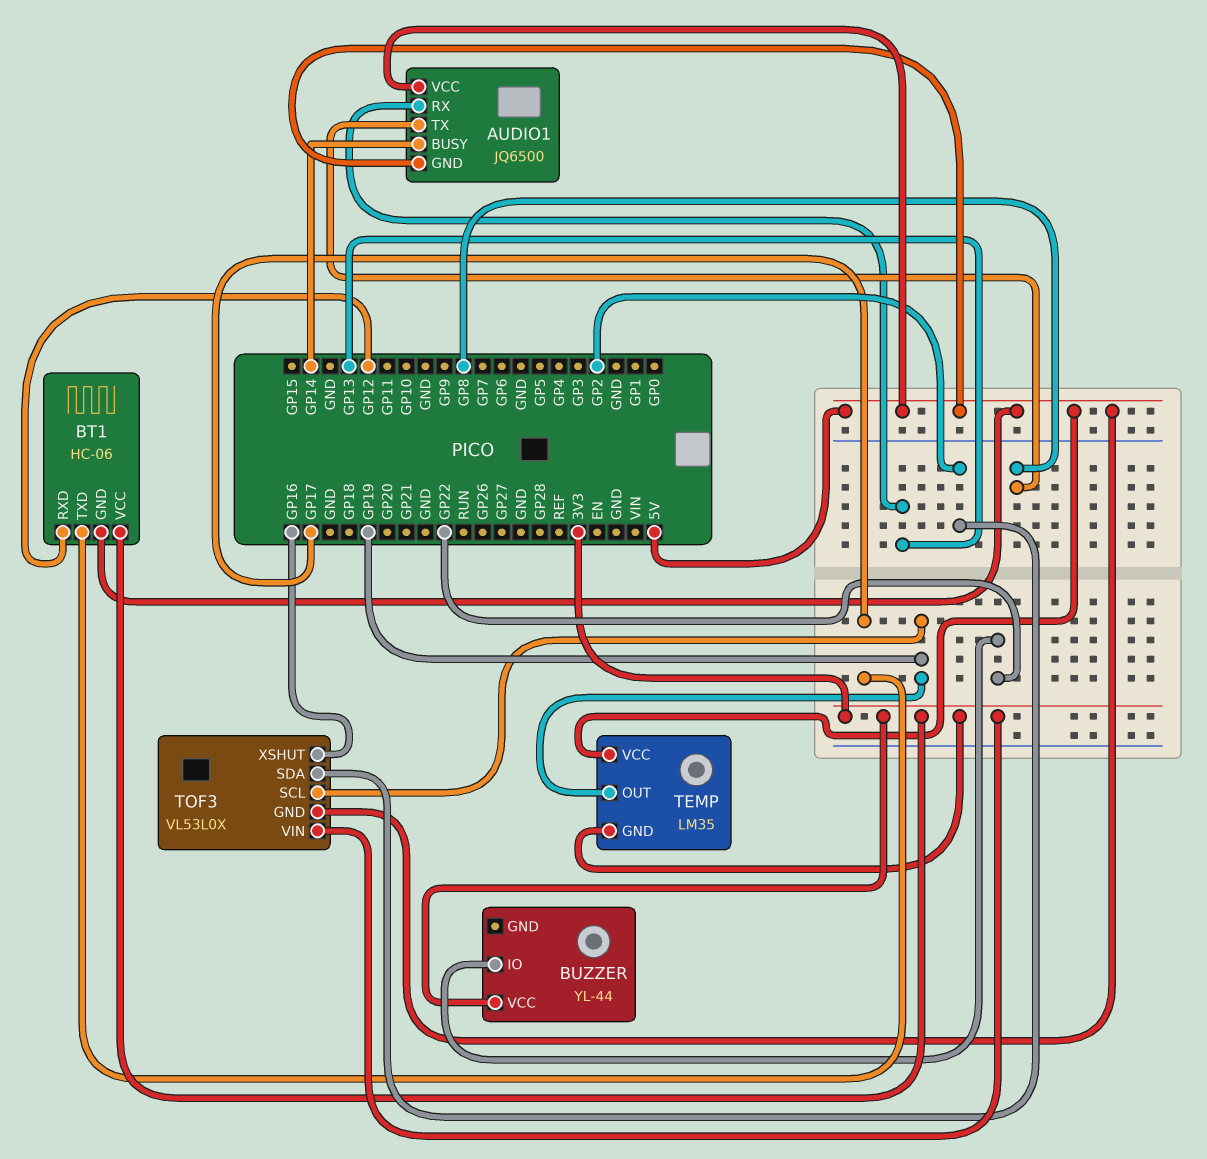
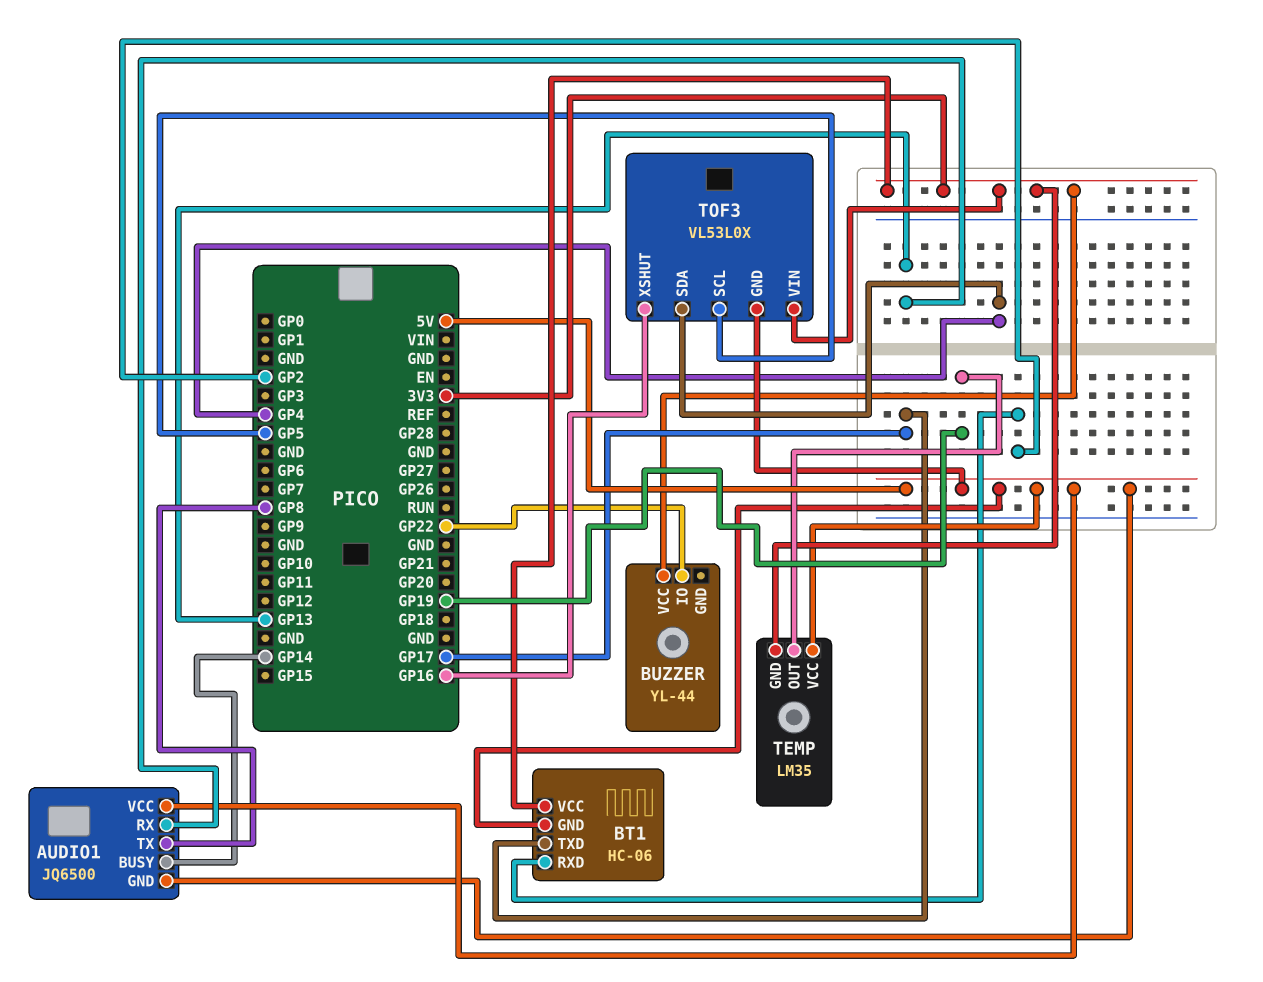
BT1 pin RXD: GP12 -> GP2
TOF3 pin SCL: GP19 -> GP5
TOF3 pin SDA: GP2 -> GP4

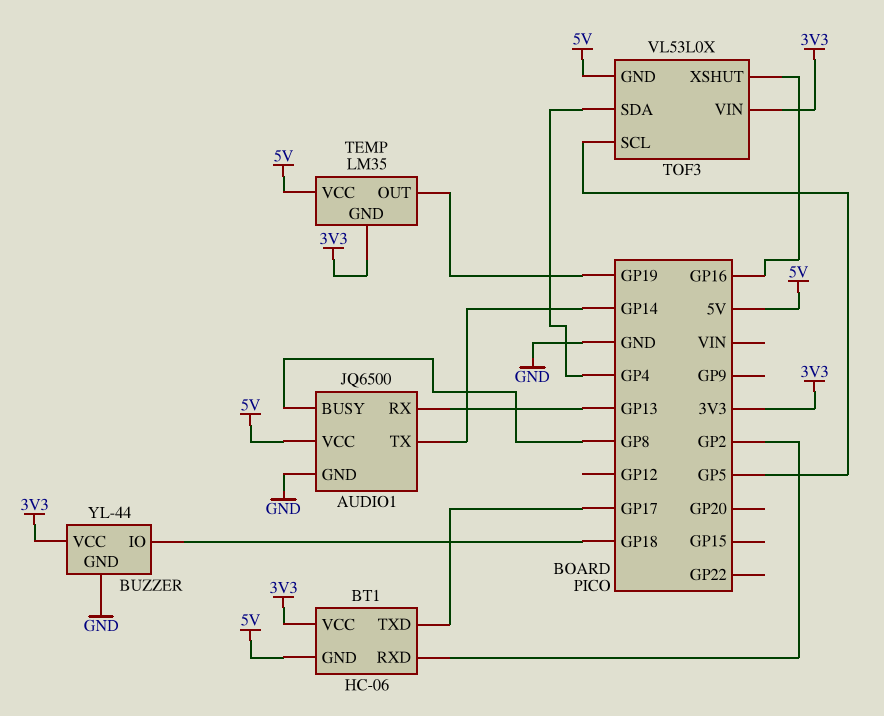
AUDIO1 pin BUSY: GP14 -> GP8
AUDIO1 pin GND: 5V -> GND
AUDIO1 pin TX: GP8 -> GP14
BUZZER pin GND: none -> GND
BUZZER pin IO: GP22 -> GP18

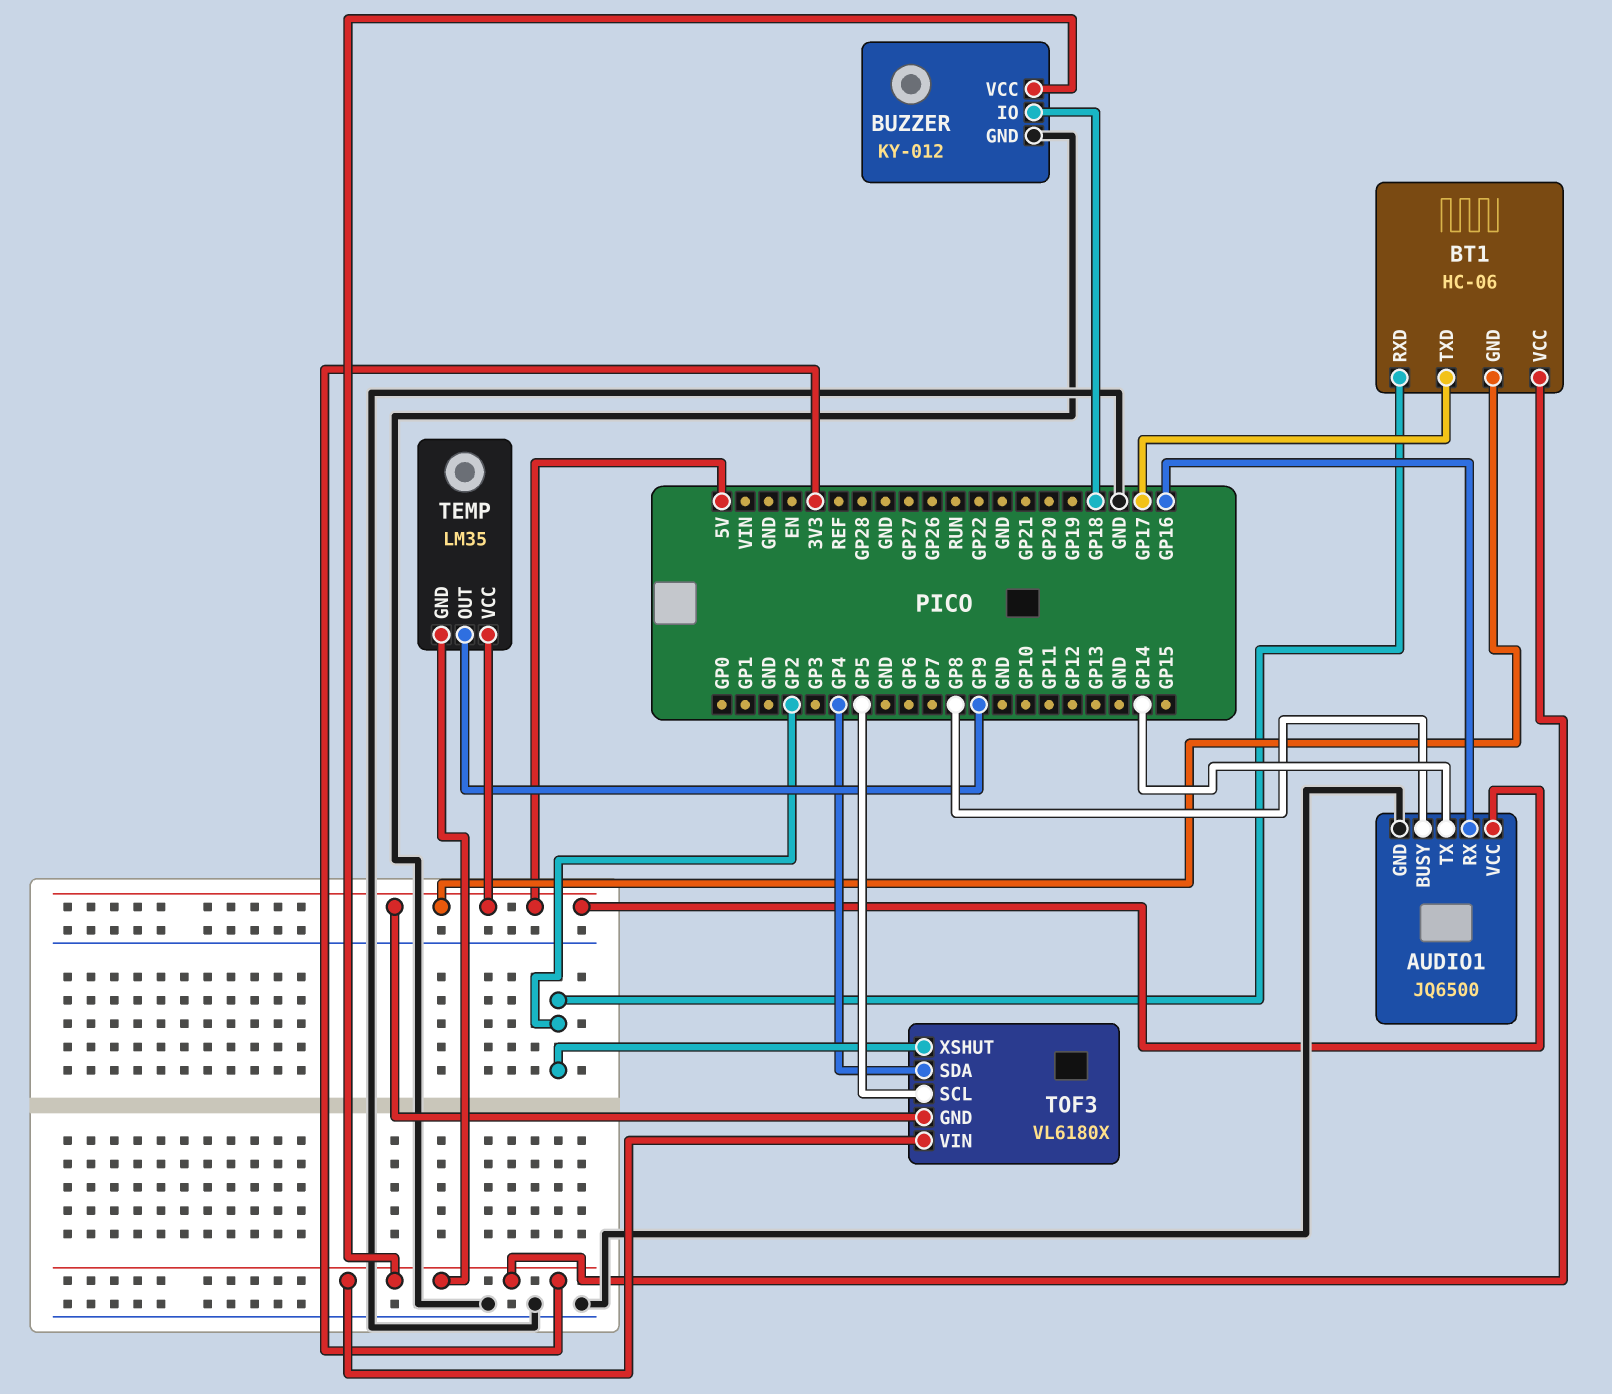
AUDIO1 pin RX: GP13 -> GP16
BUZZER: YL-44 -> KY-012
TEMP pin OUT: GP19 -> GP9
TOF3: VL53L0X -> VL6180X
TOF3 pin XSHUT: GP16 -> GP2

